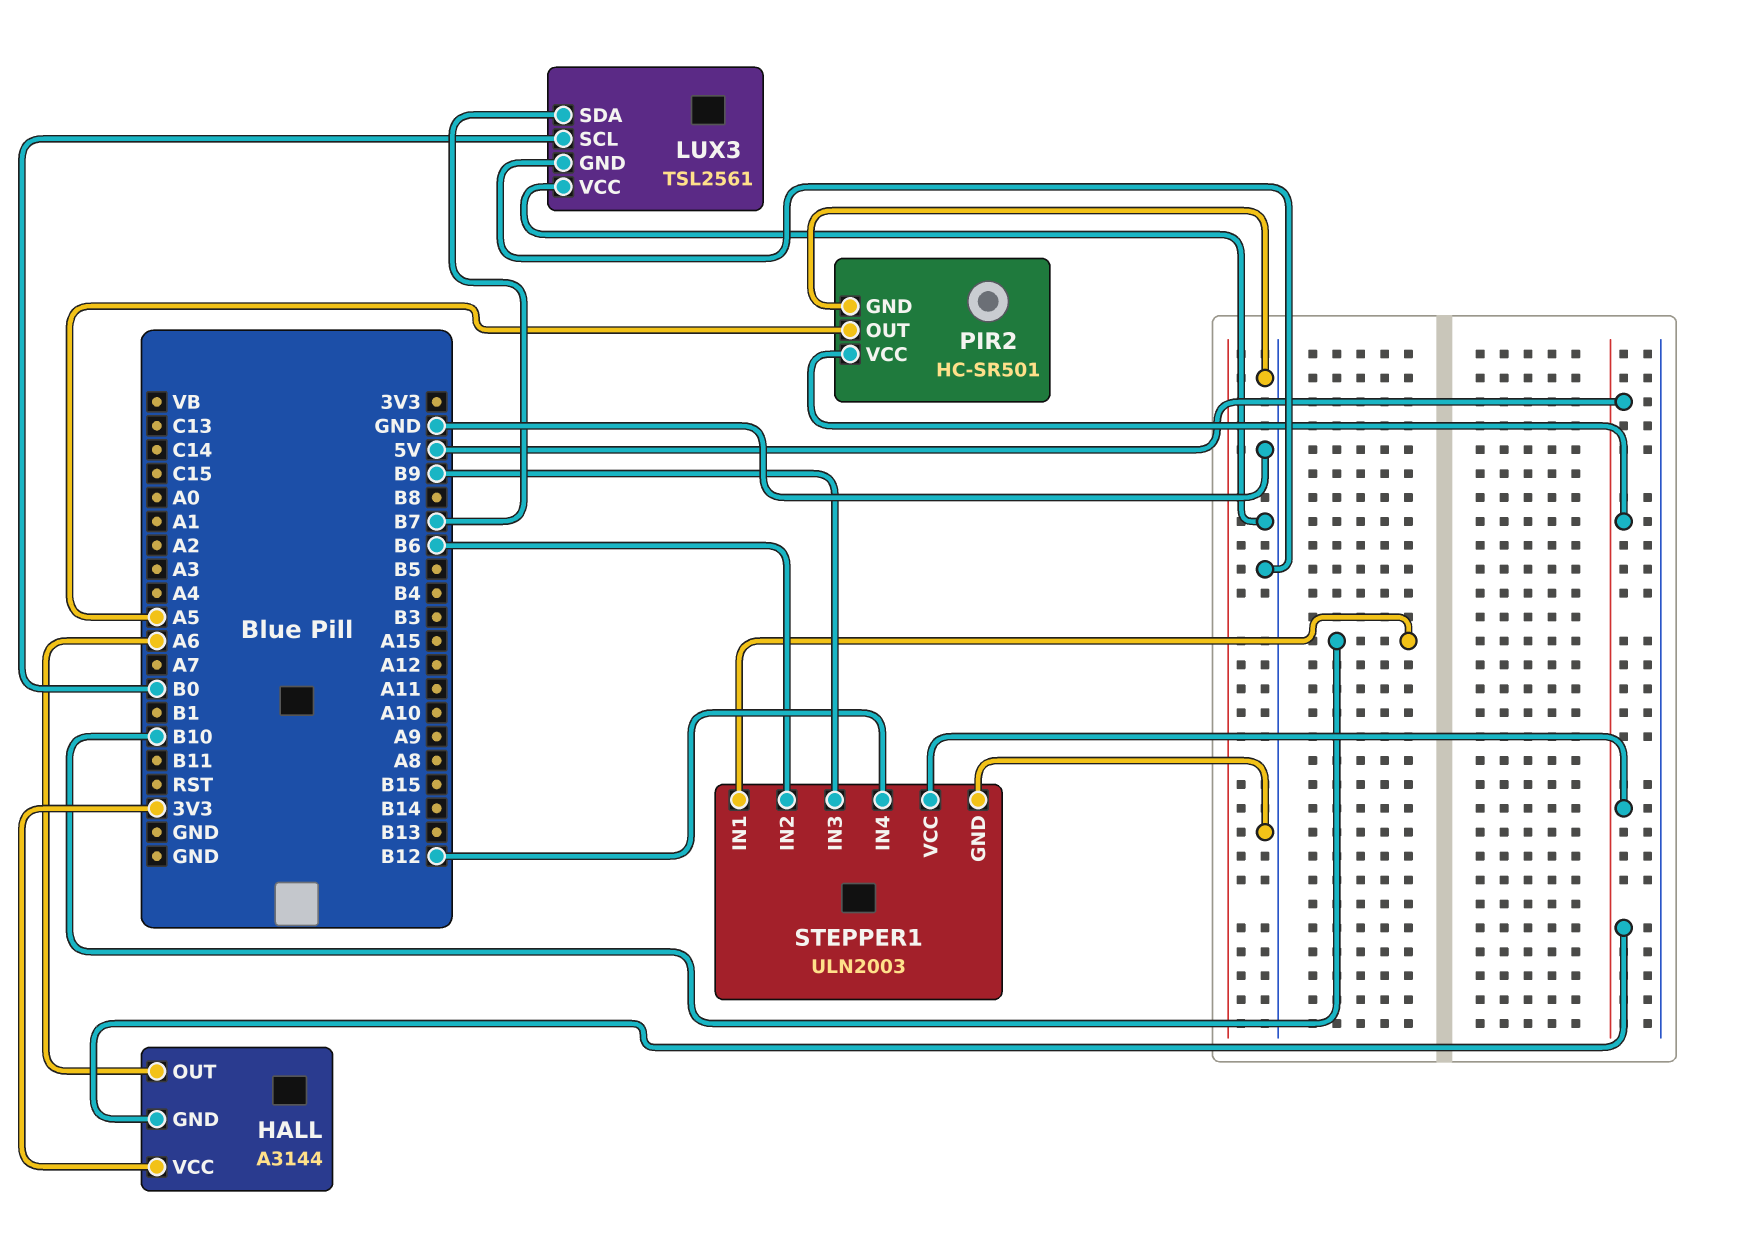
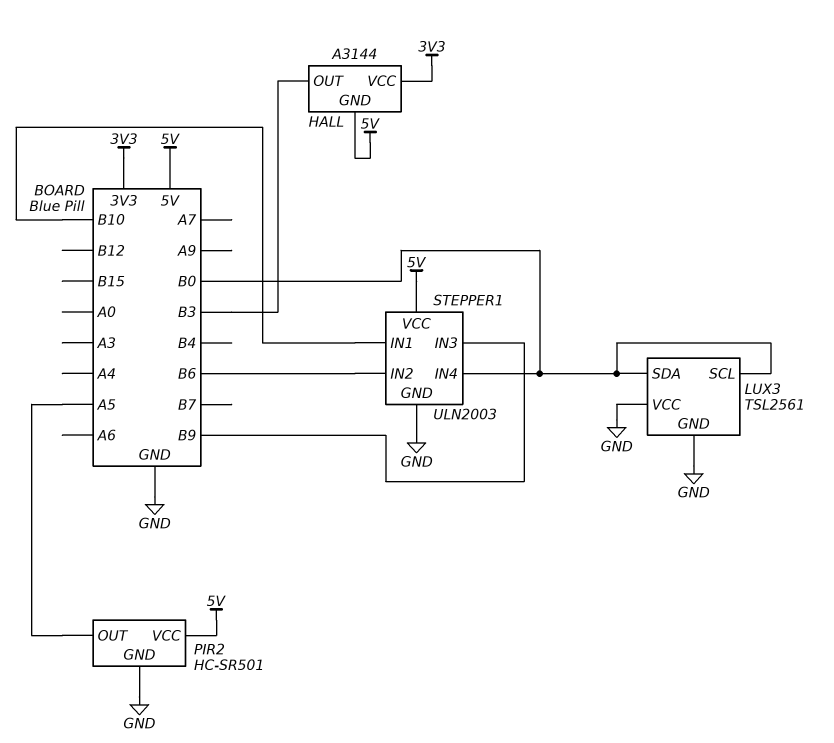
HALL pin OUT: A6 -> B3
LUX3 pin SDA: B7 -> B0
STEPPER1 pin IN4: B12 -> B0

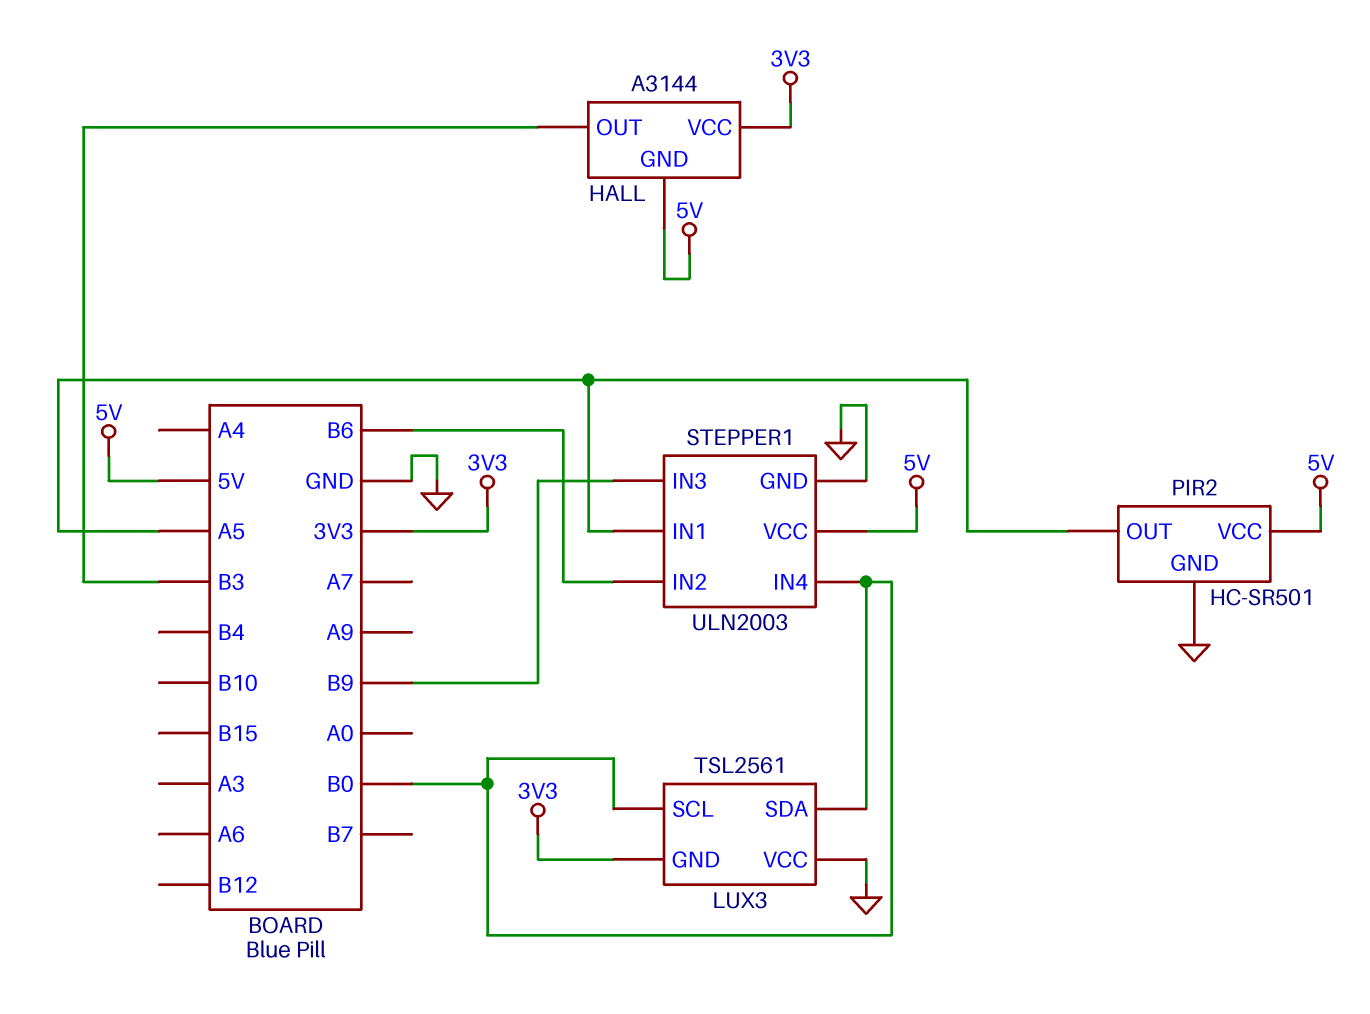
LUX3 pin GND: GND -> 3V3
STEPPER1 pin IN1: B10 -> A5

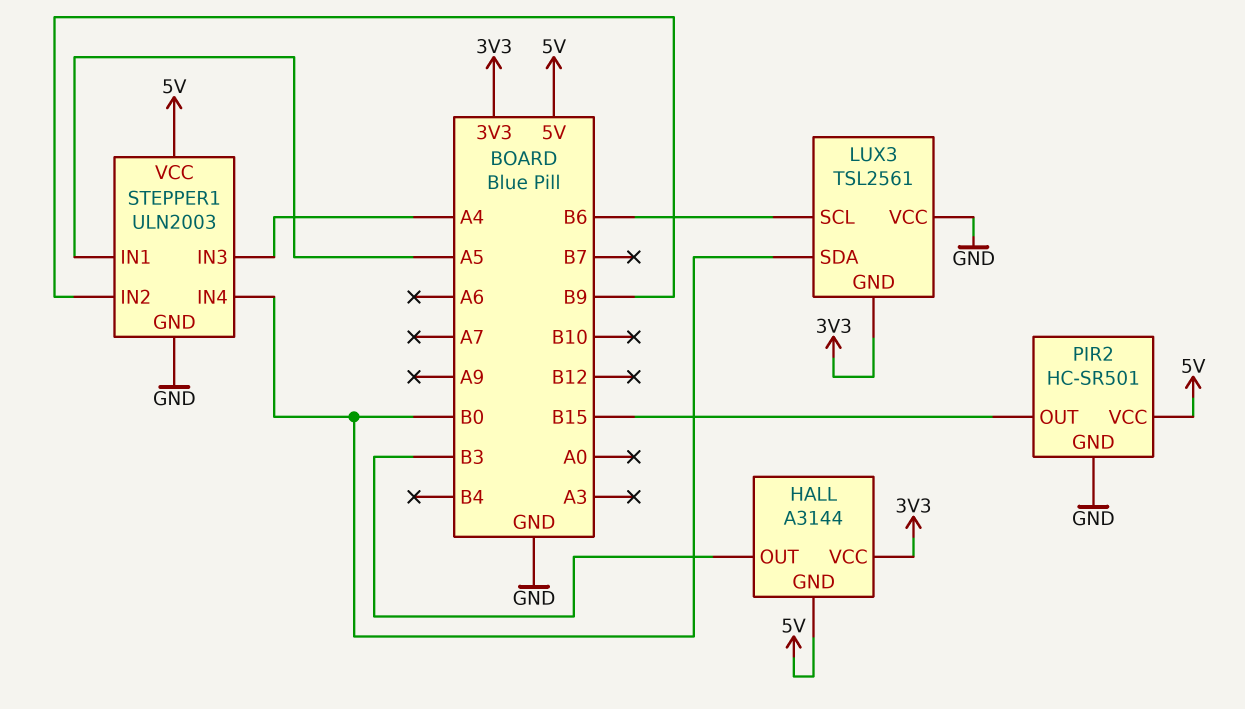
LUX3 pin SCL: B0 -> B6
PIR2 pin OUT: A5 -> B15
STEPPER1 pin IN2: B6 -> B9
STEPPER1 pin IN3: B9 -> A4

